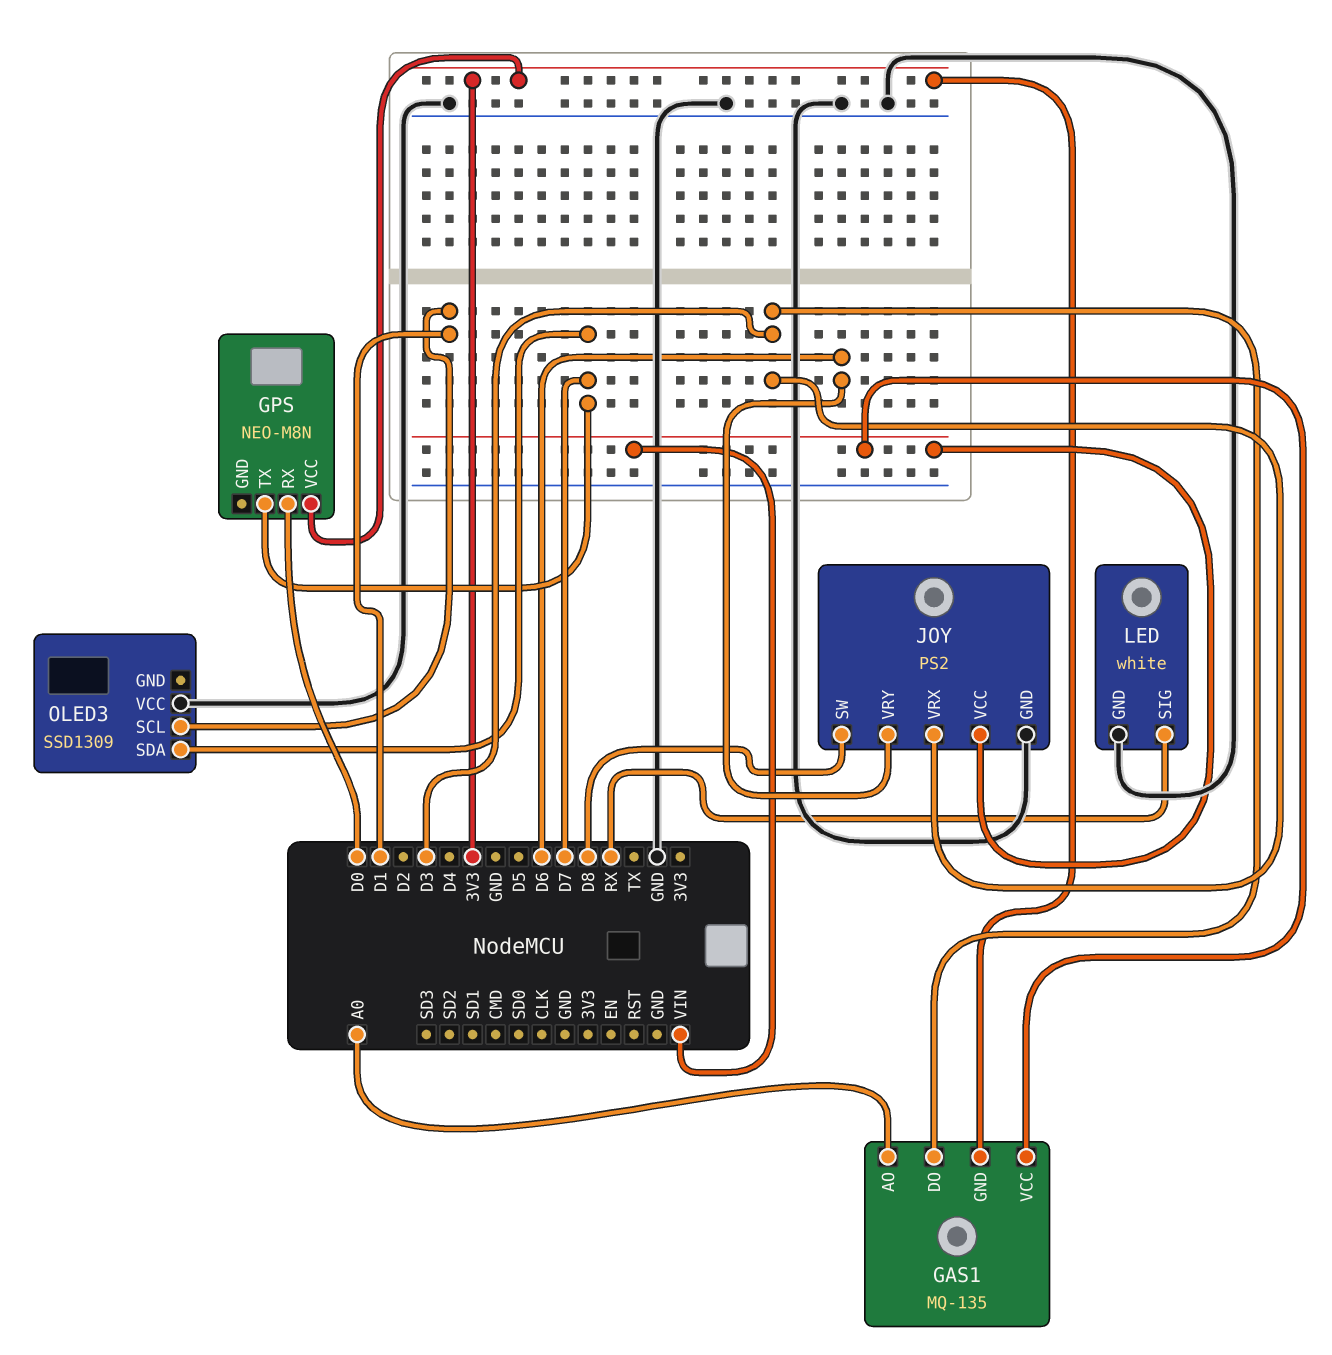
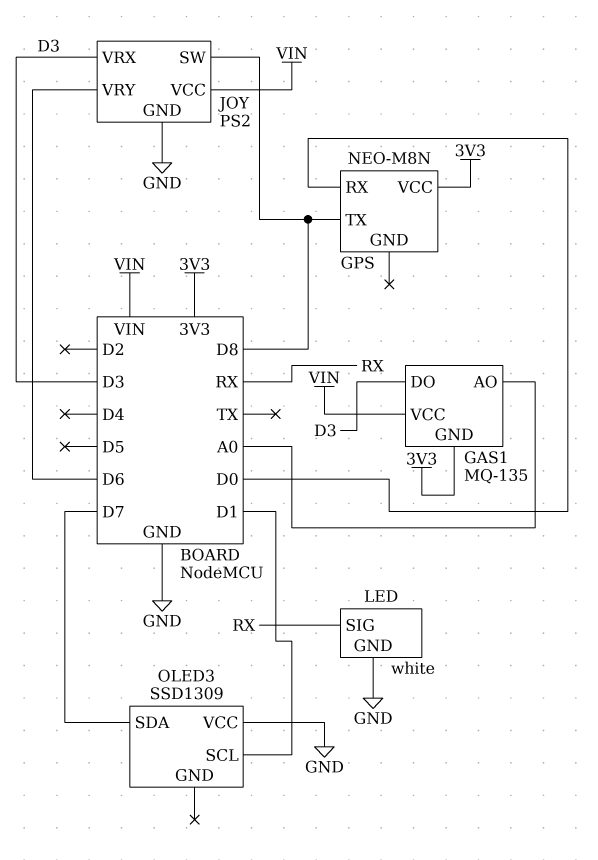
GPS pin TX: D7 -> D8

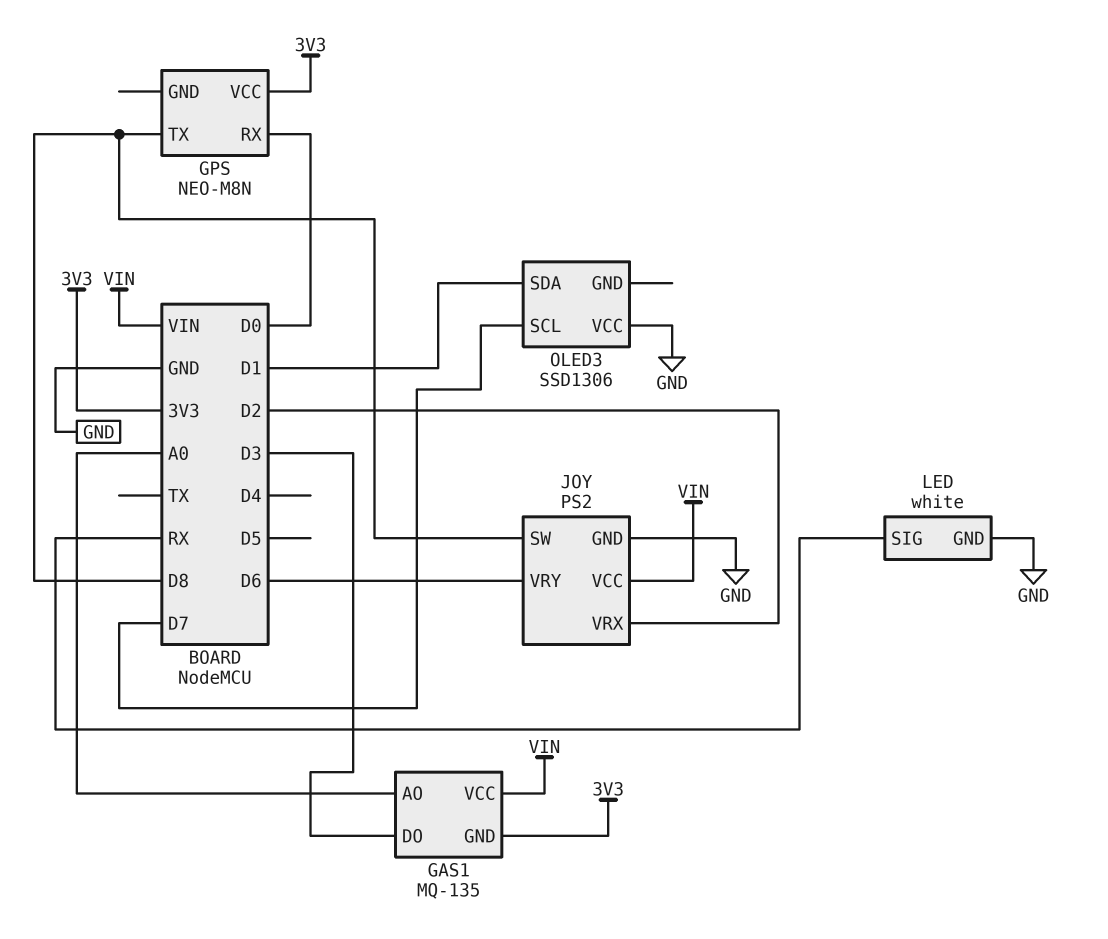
JOY pin VRX: D3 -> D2
OLED3: SSD1309 -> SSD1306
OLED3 pin SCL: D1 -> D7
OLED3 pin SDA: D7 -> D1

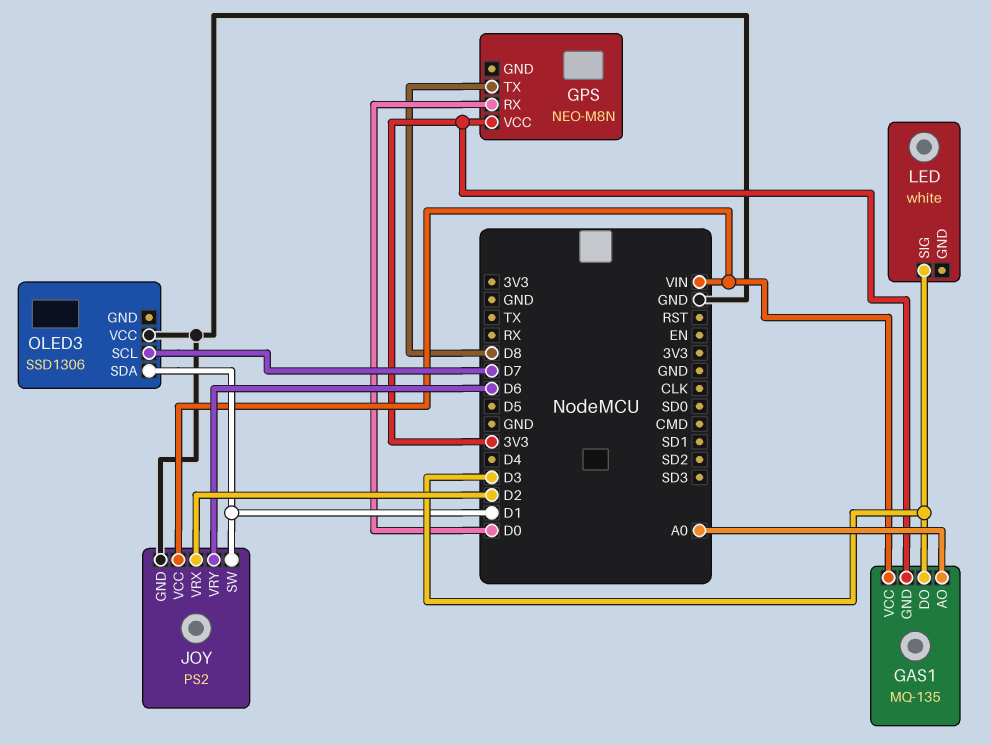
JOY pin SW: D8 -> D1
LED pin GND: GND -> none
LED pin SIG: RX -> D3

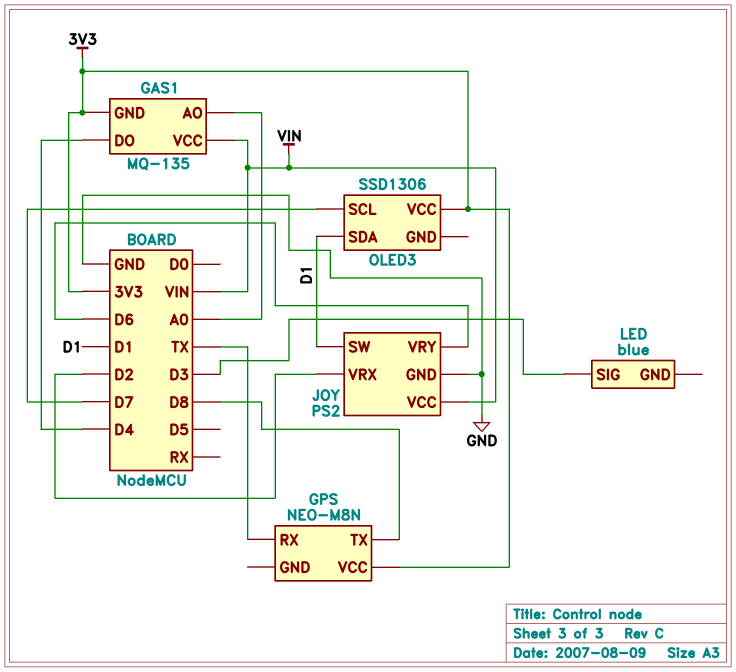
GAS1 pin DO: D3 -> D4
GPS pin RX: D0 -> TX
LED: white -> blue
OLED3 pin VCC: GND -> 3V3

